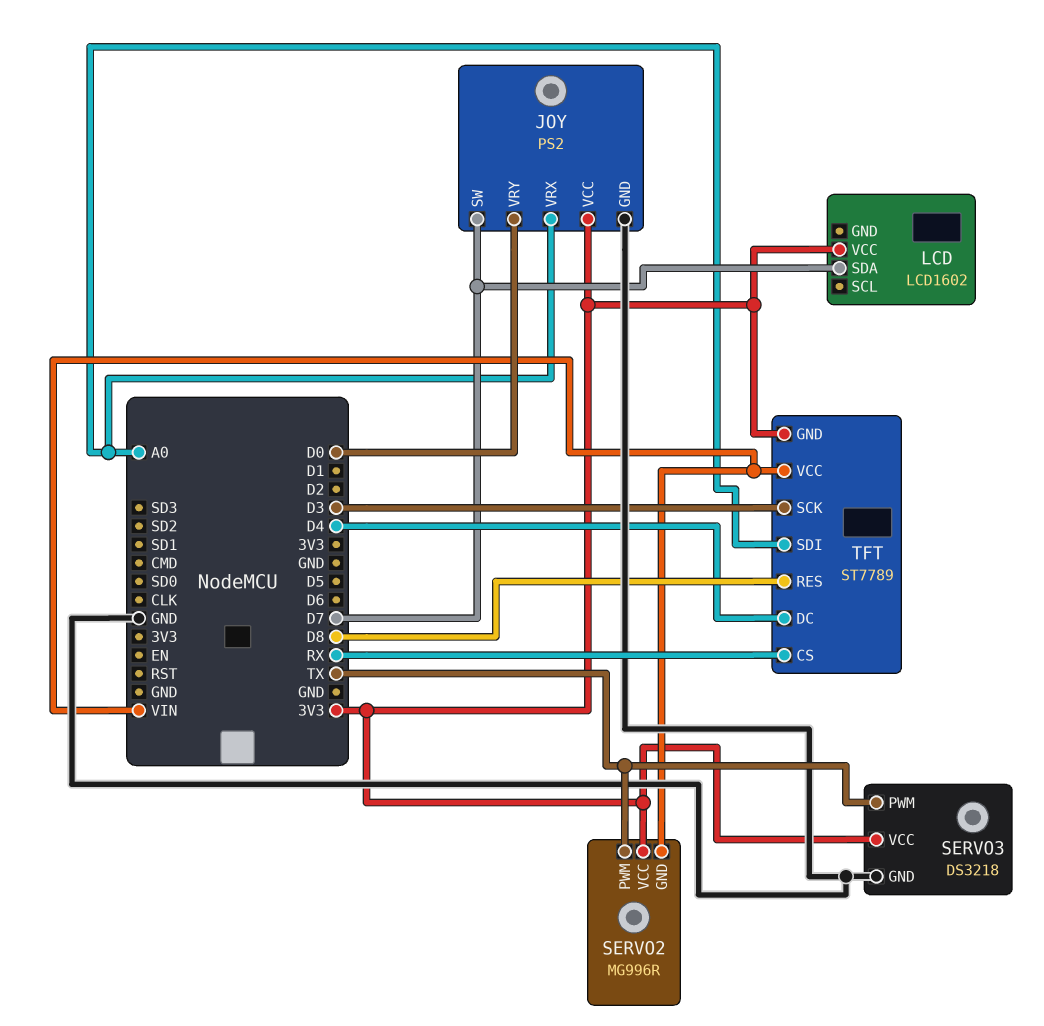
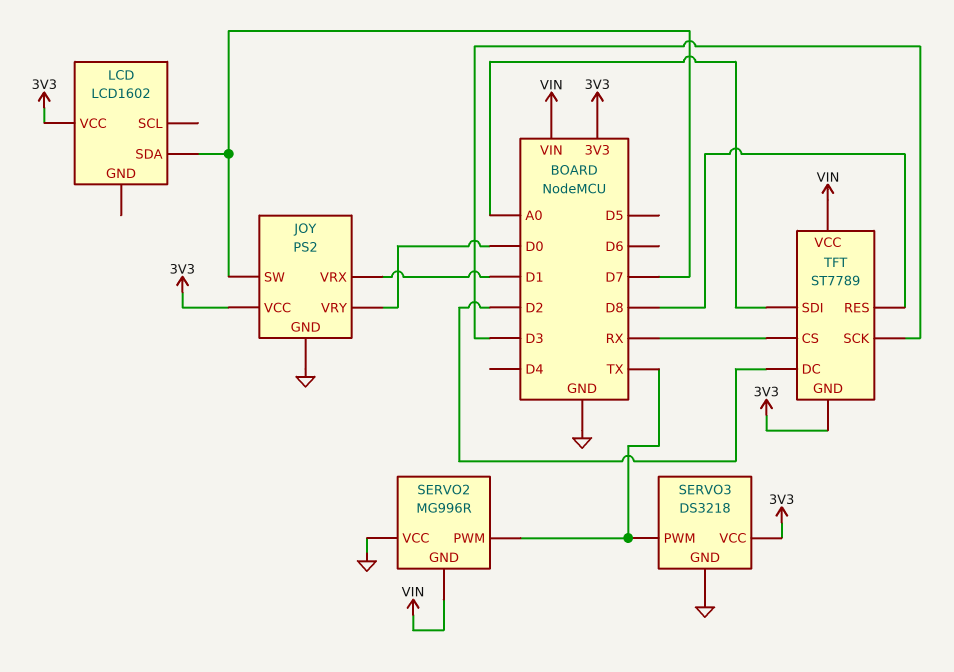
JOY pin VRX: A0 -> D1
SERVO2 pin VCC: 3V3 -> GND
TFT pin DC: D4 -> D2

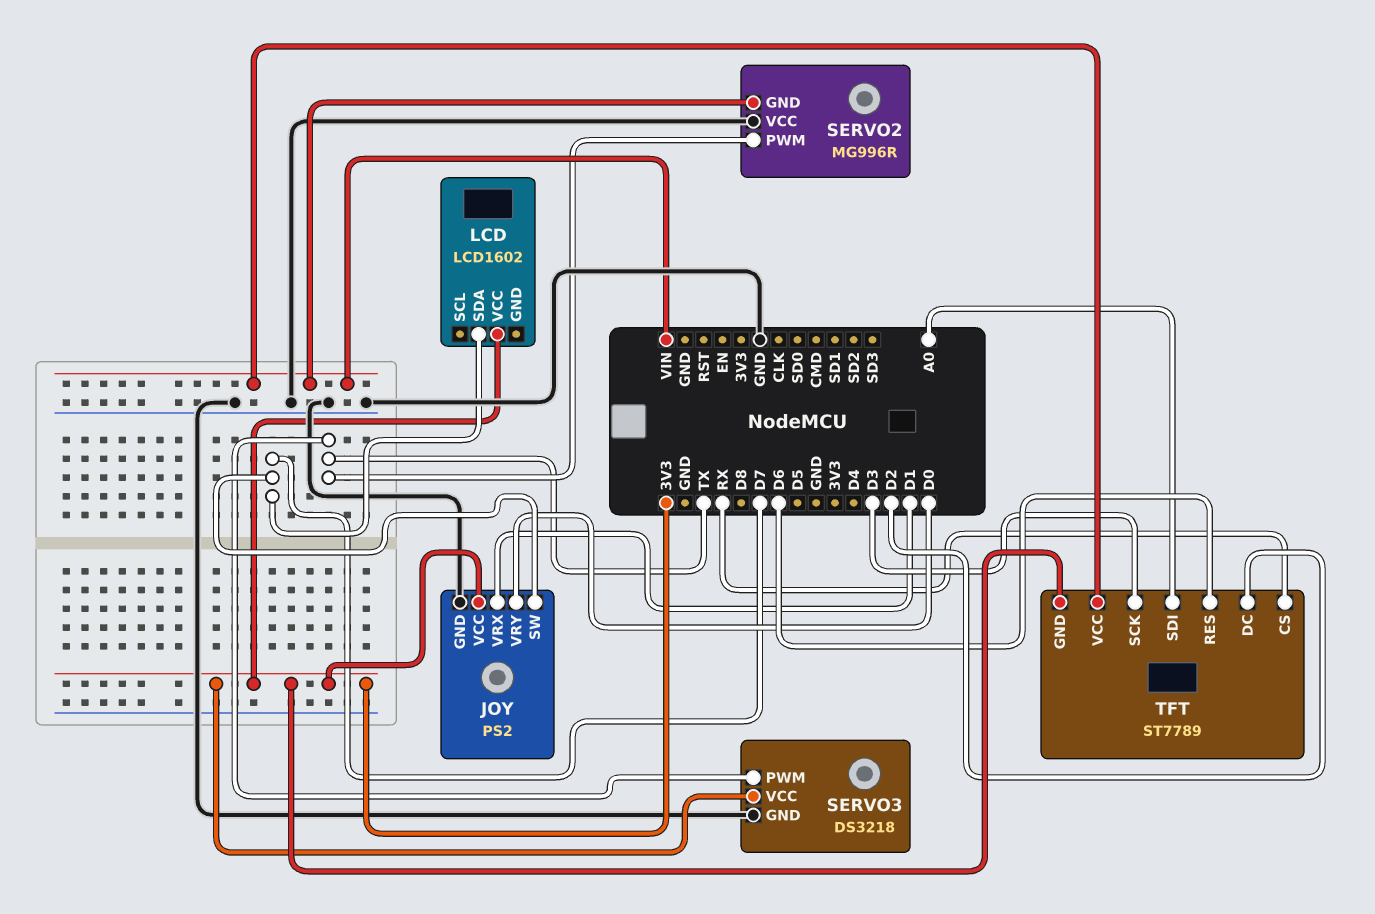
TFT pin RES: D8 -> D6

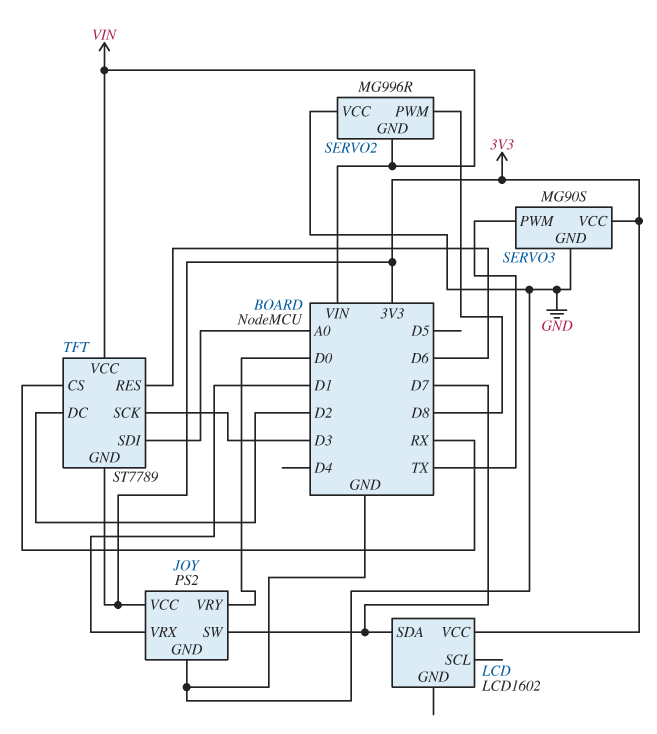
SERVO2 pin PWM: TX -> D8
SERVO3: DS3218 -> MG90S

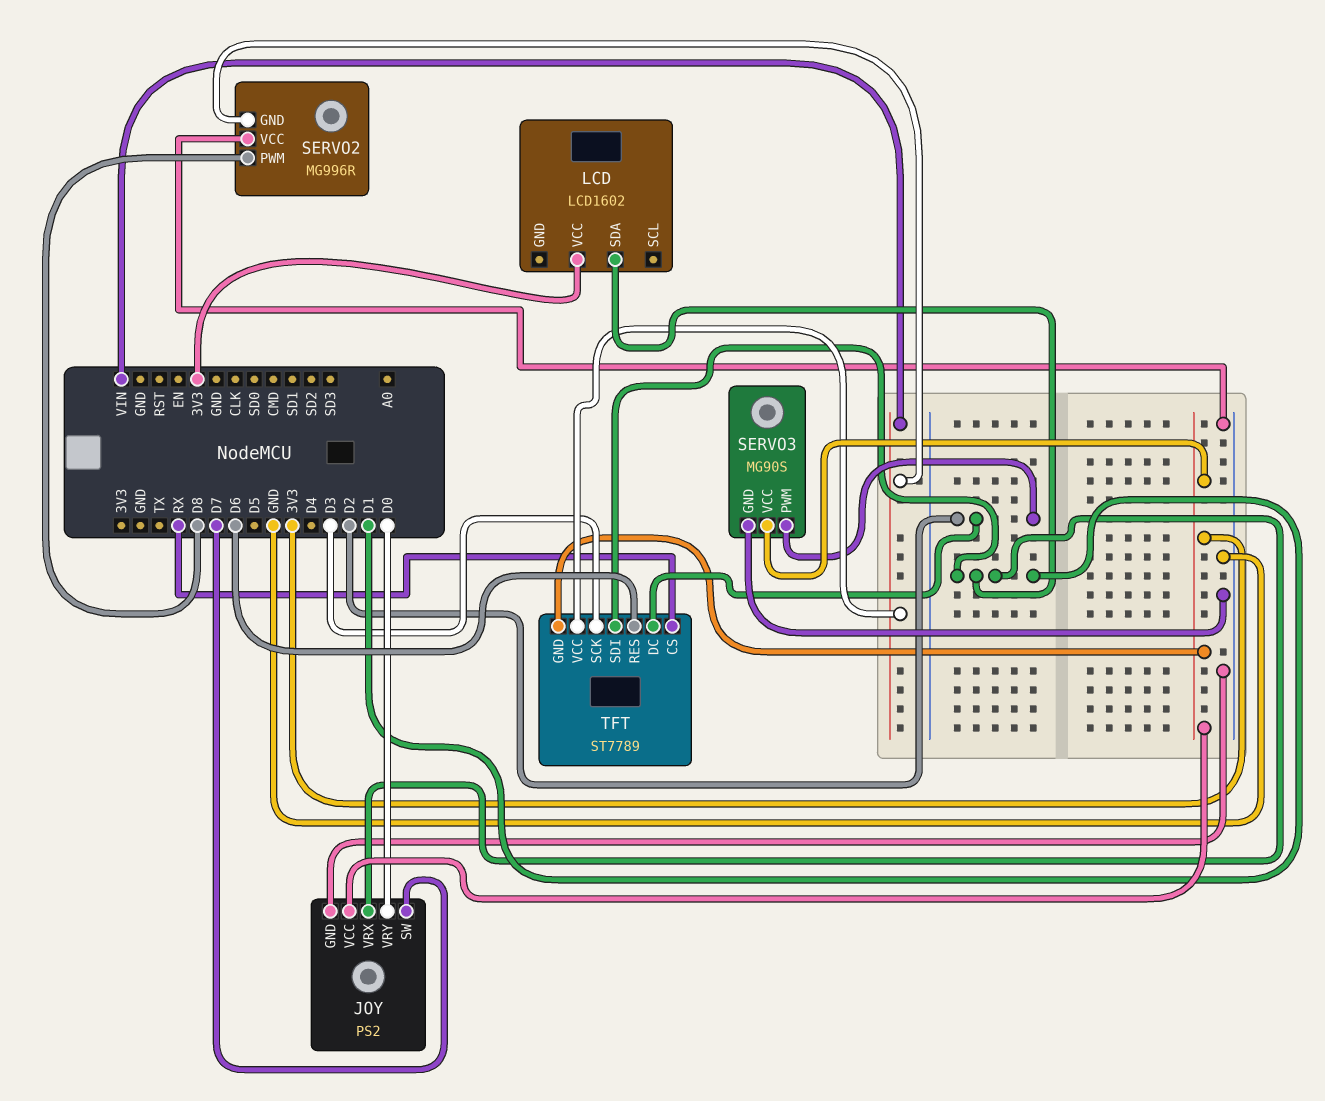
LCD pin SDA: D7 -> D1
SERVO3 pin PWM: TX -> D2
TFT pin SDI: A0 -> D1

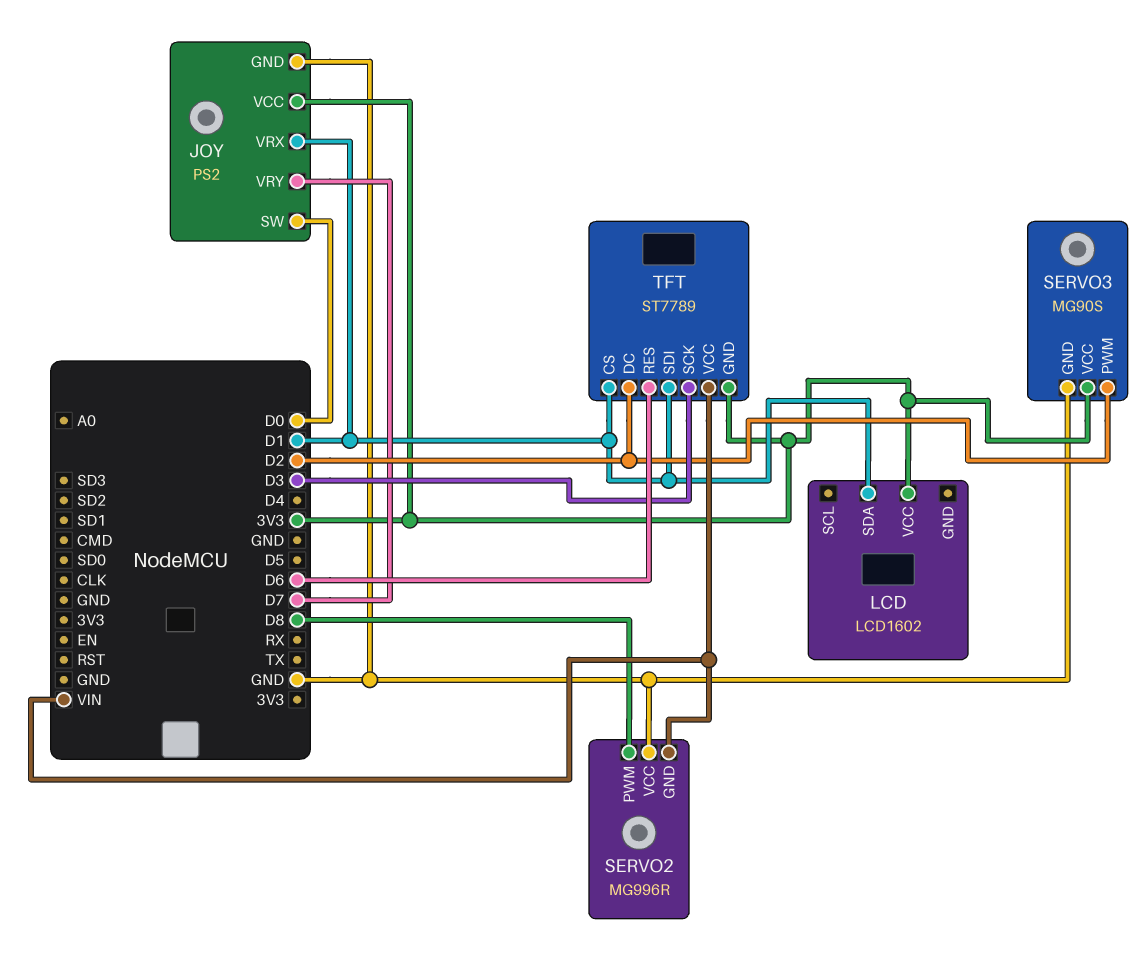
JOY pin SW: D7 -> D0
JOY pin VRY: D0 -> D7
TFT pin CS: RX -> D1

